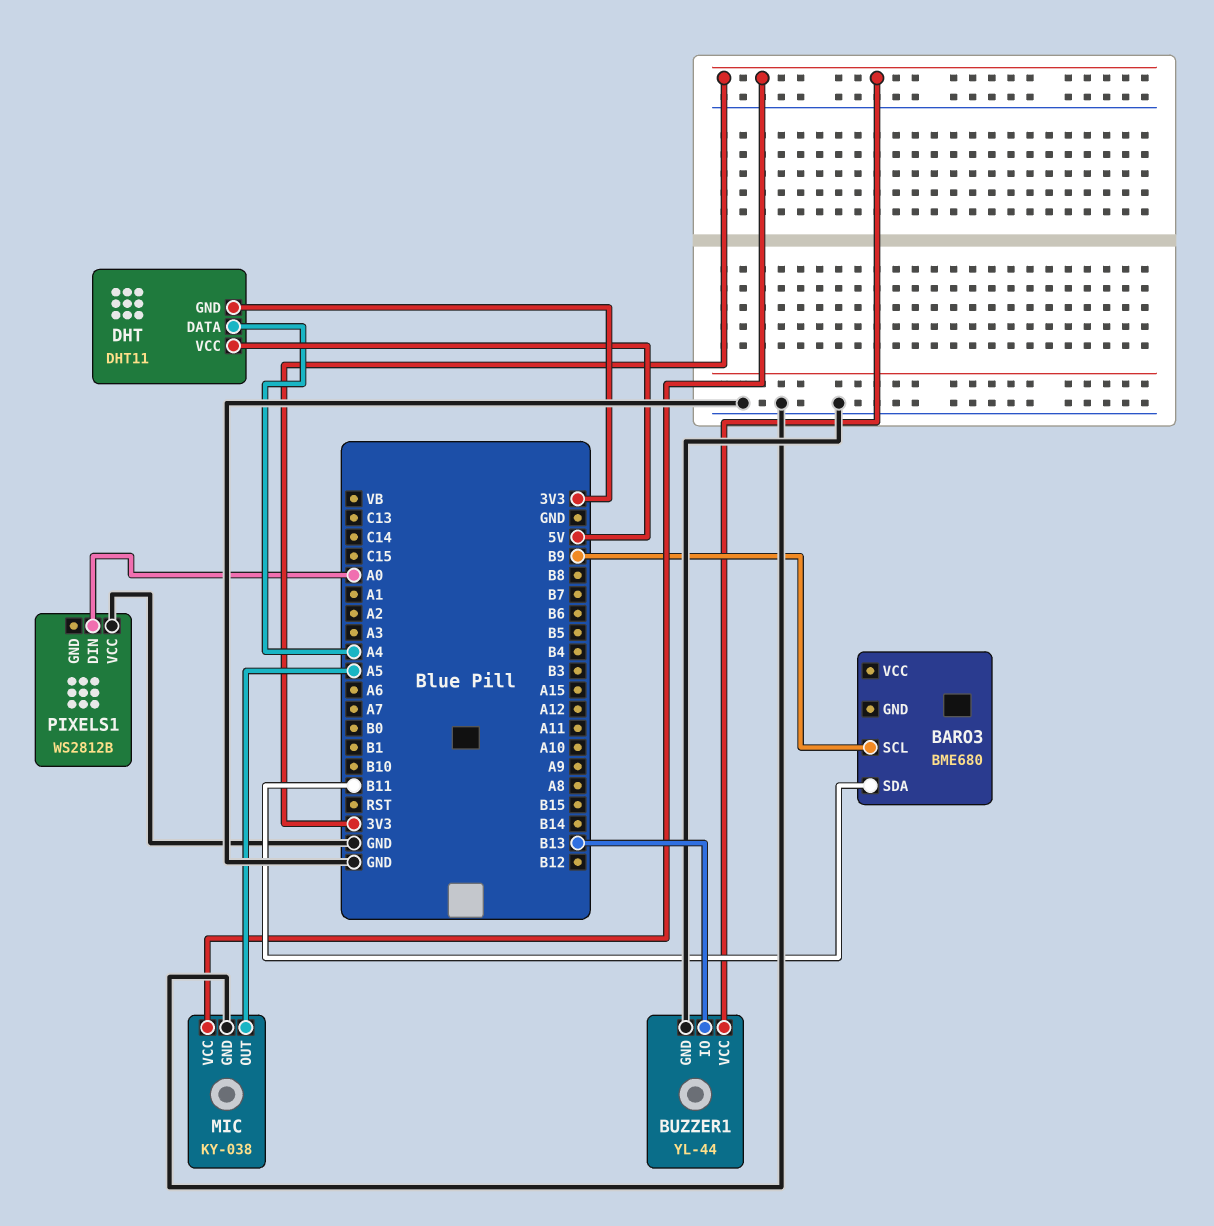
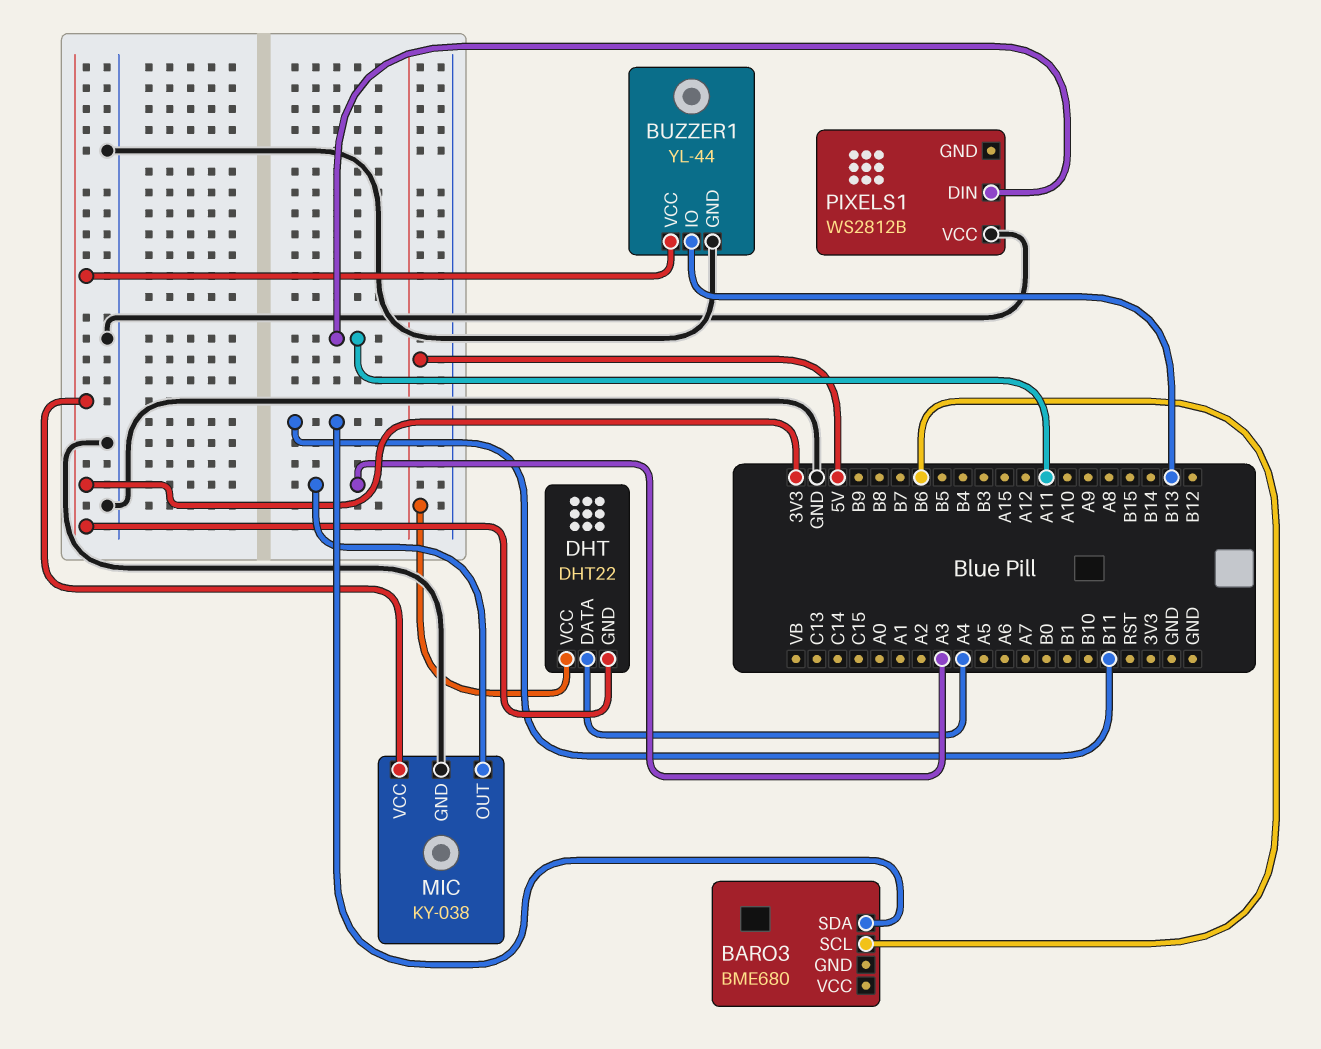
BARO3 pin SCL: B9 -> B6
DHT: DHT11 -> DHT22
MIC pin OUT: A5 -> A3
PIXELS1 pin DIN: A0 -> A11

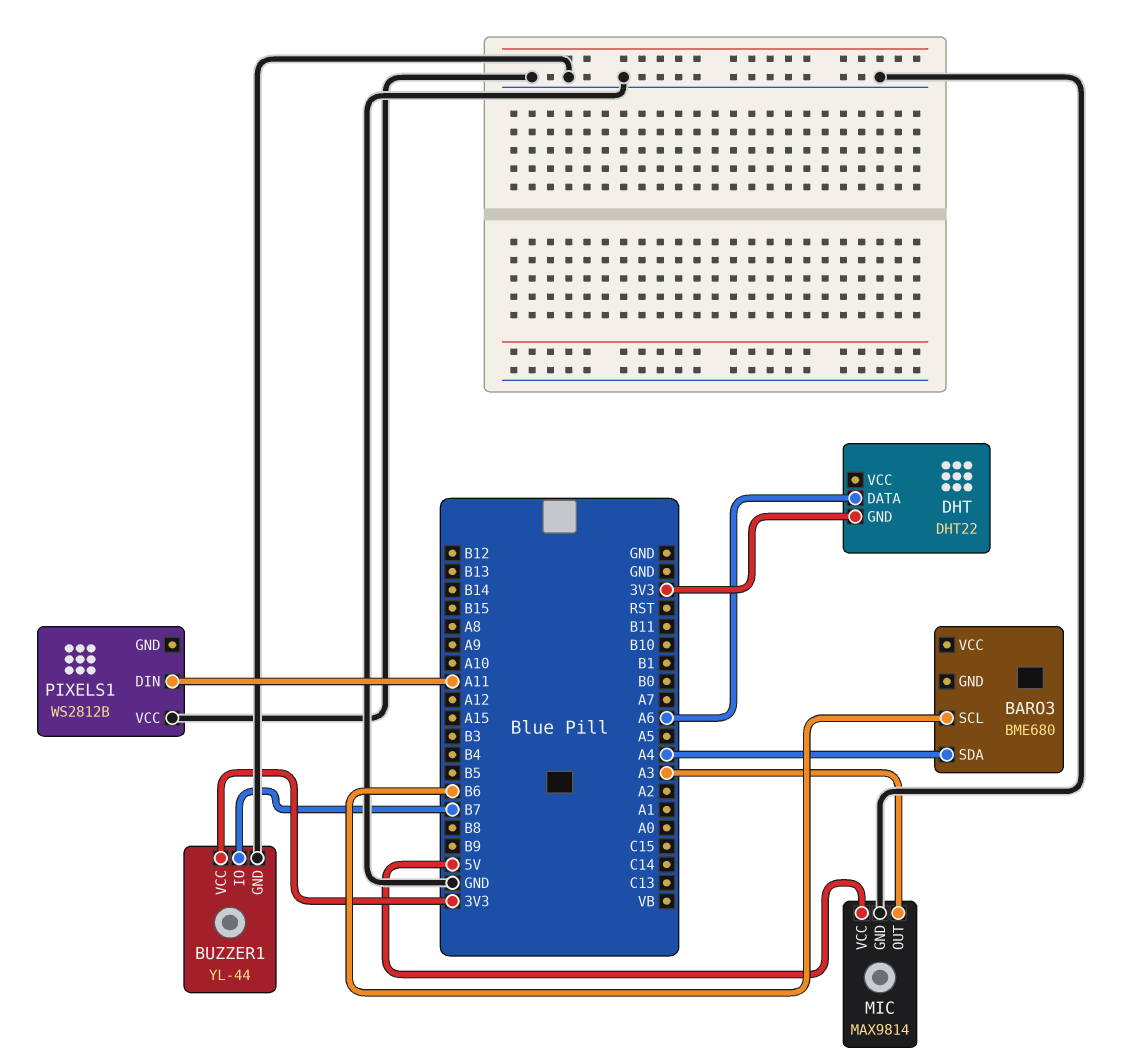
BARO3 pin SDA: B11 -> A4
BUZZER1 pin IO: B13 -> B7
DHT pin DATA: A4 -> A6
DHT pin VCC: 5V -> none
MIC: KY-038 -> MAX9814
MIC pin VCC: 3V3 -> 5V

